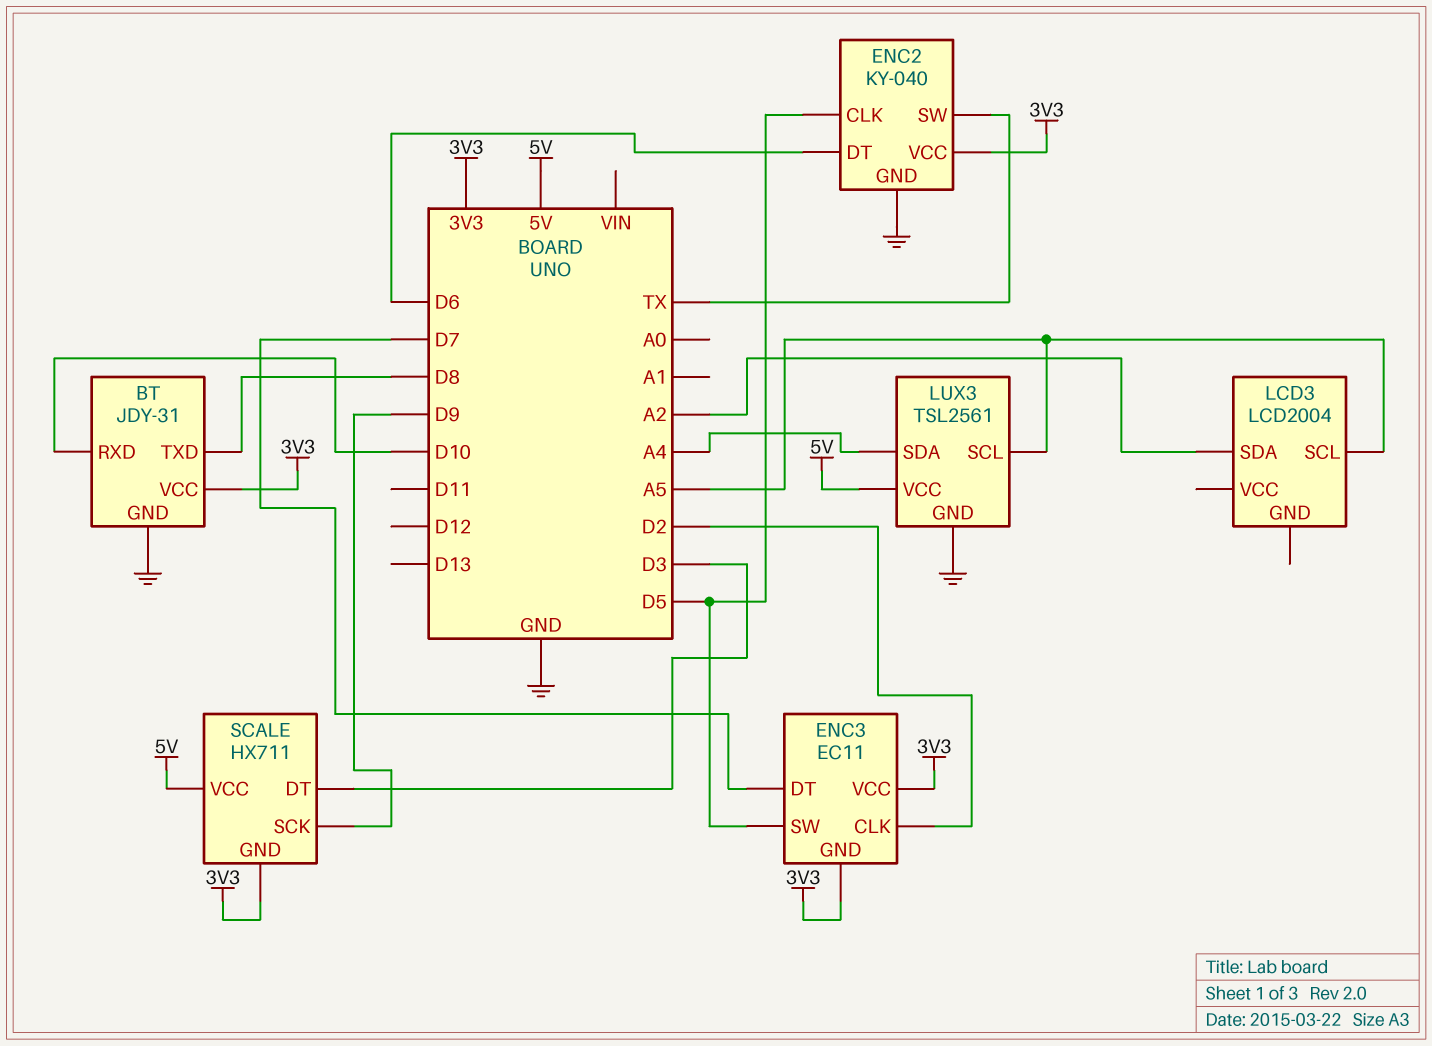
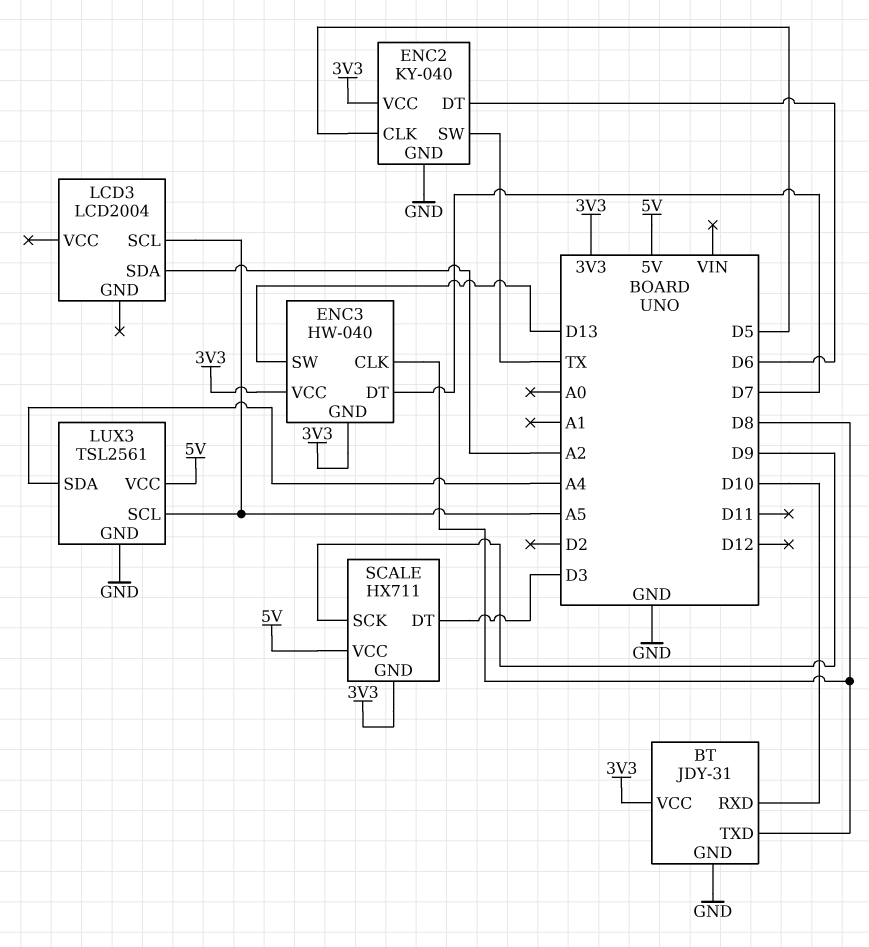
ENC3: EC11 -> HW-040
ENC3 pin CLK: D2 -> D8
ENC3 pin SW: D5 -> D13

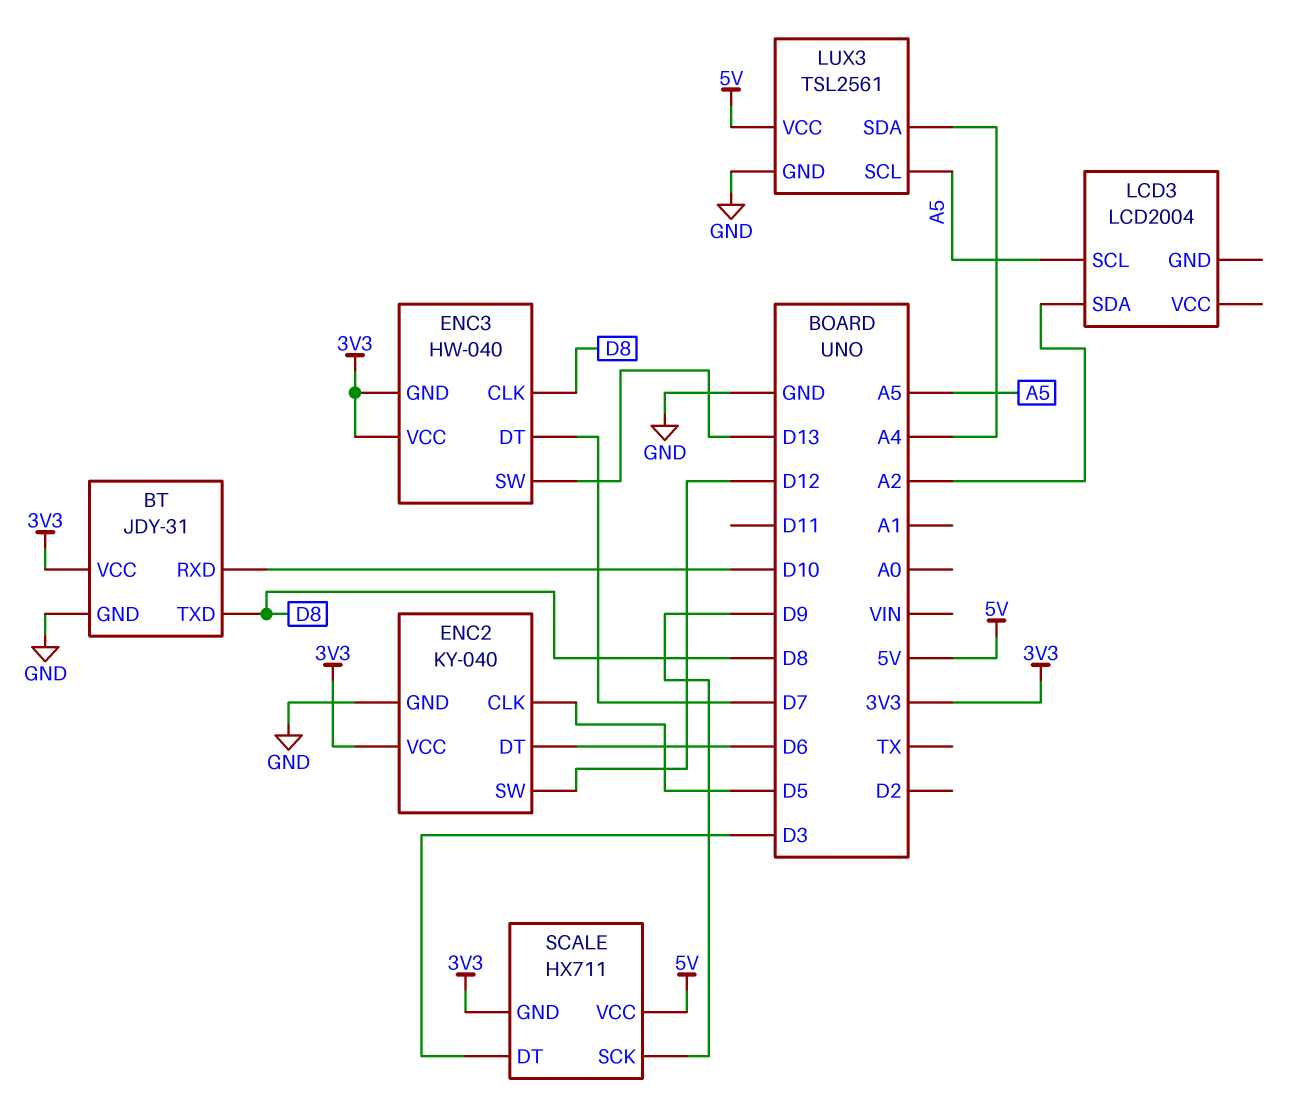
ENC2 pin SW: TX -> D12

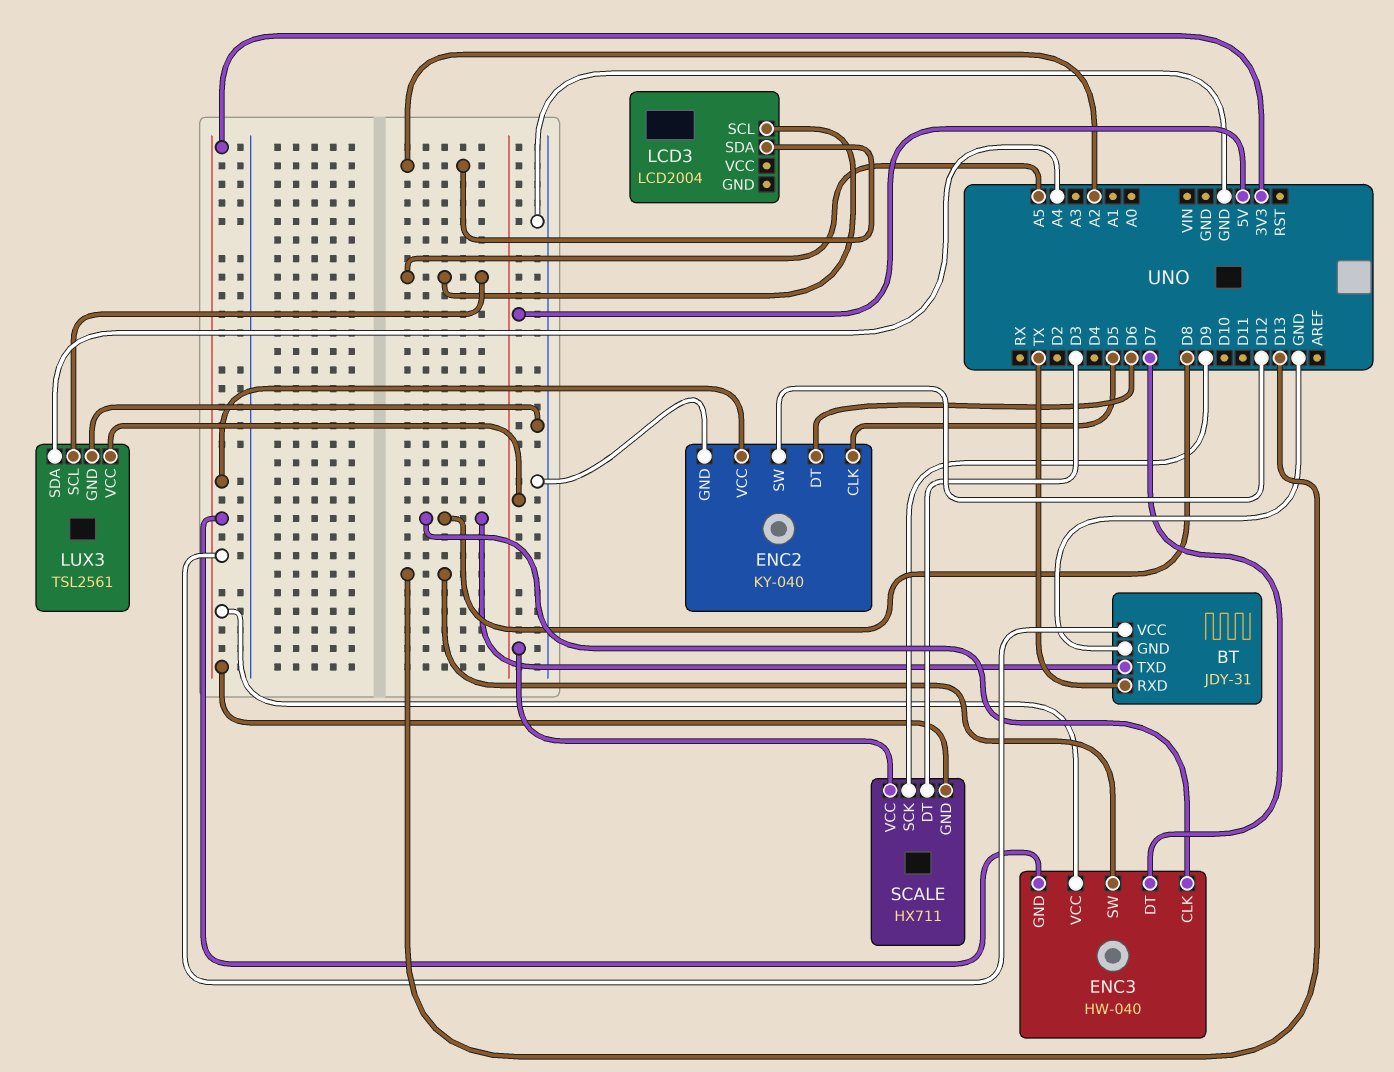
BT pin RXD: D10 -> TX

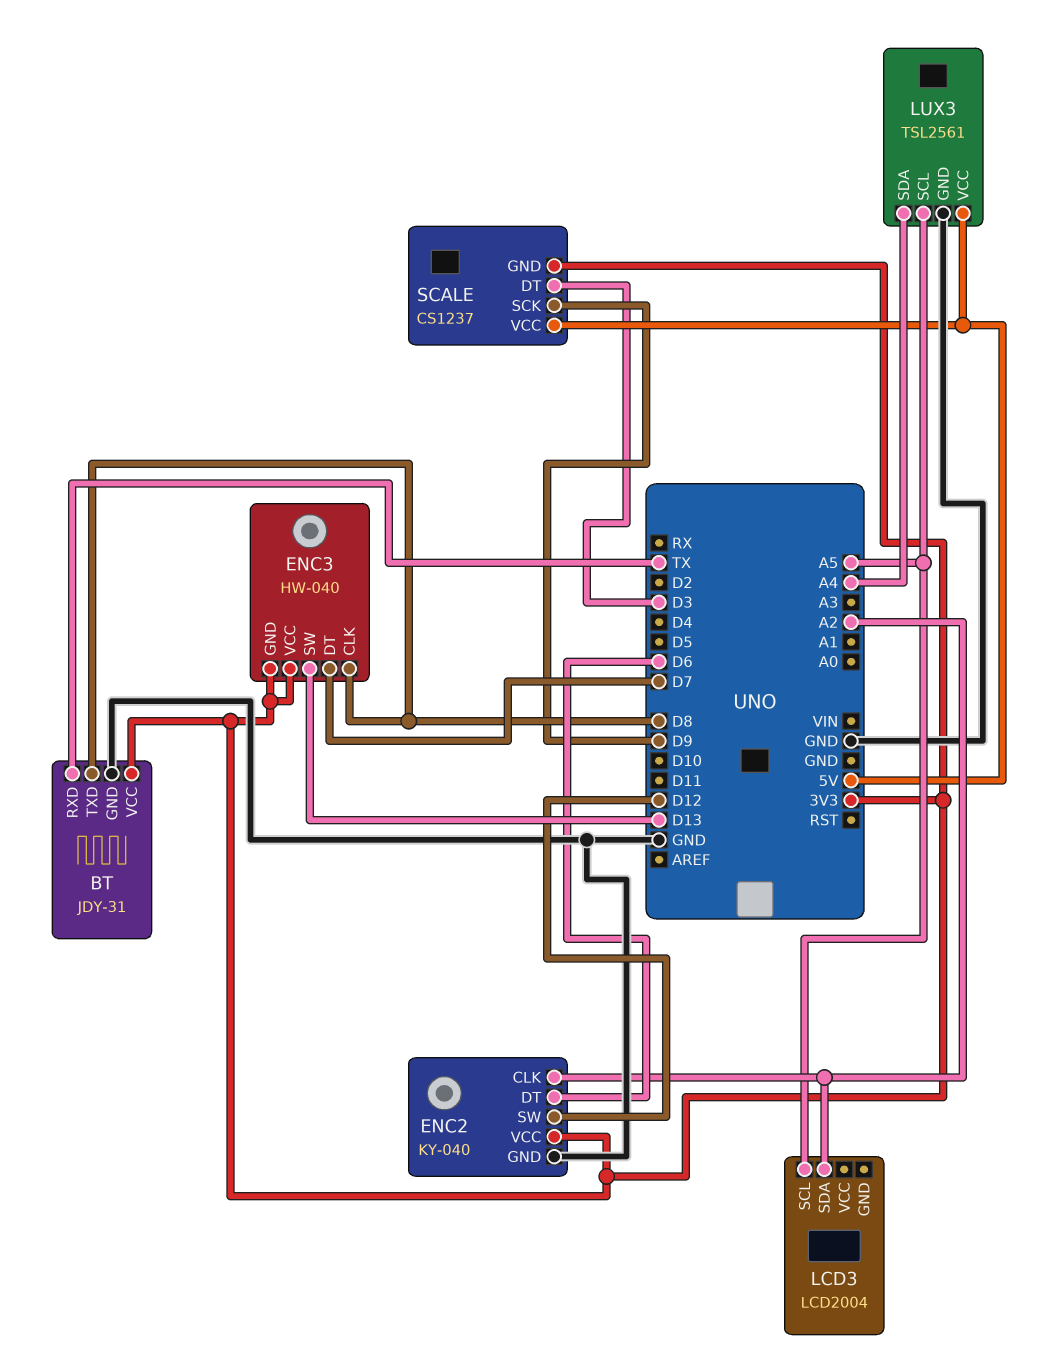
ENC2 pin CLK: D5 -> A2
SCALE: HX711 -> CS1237

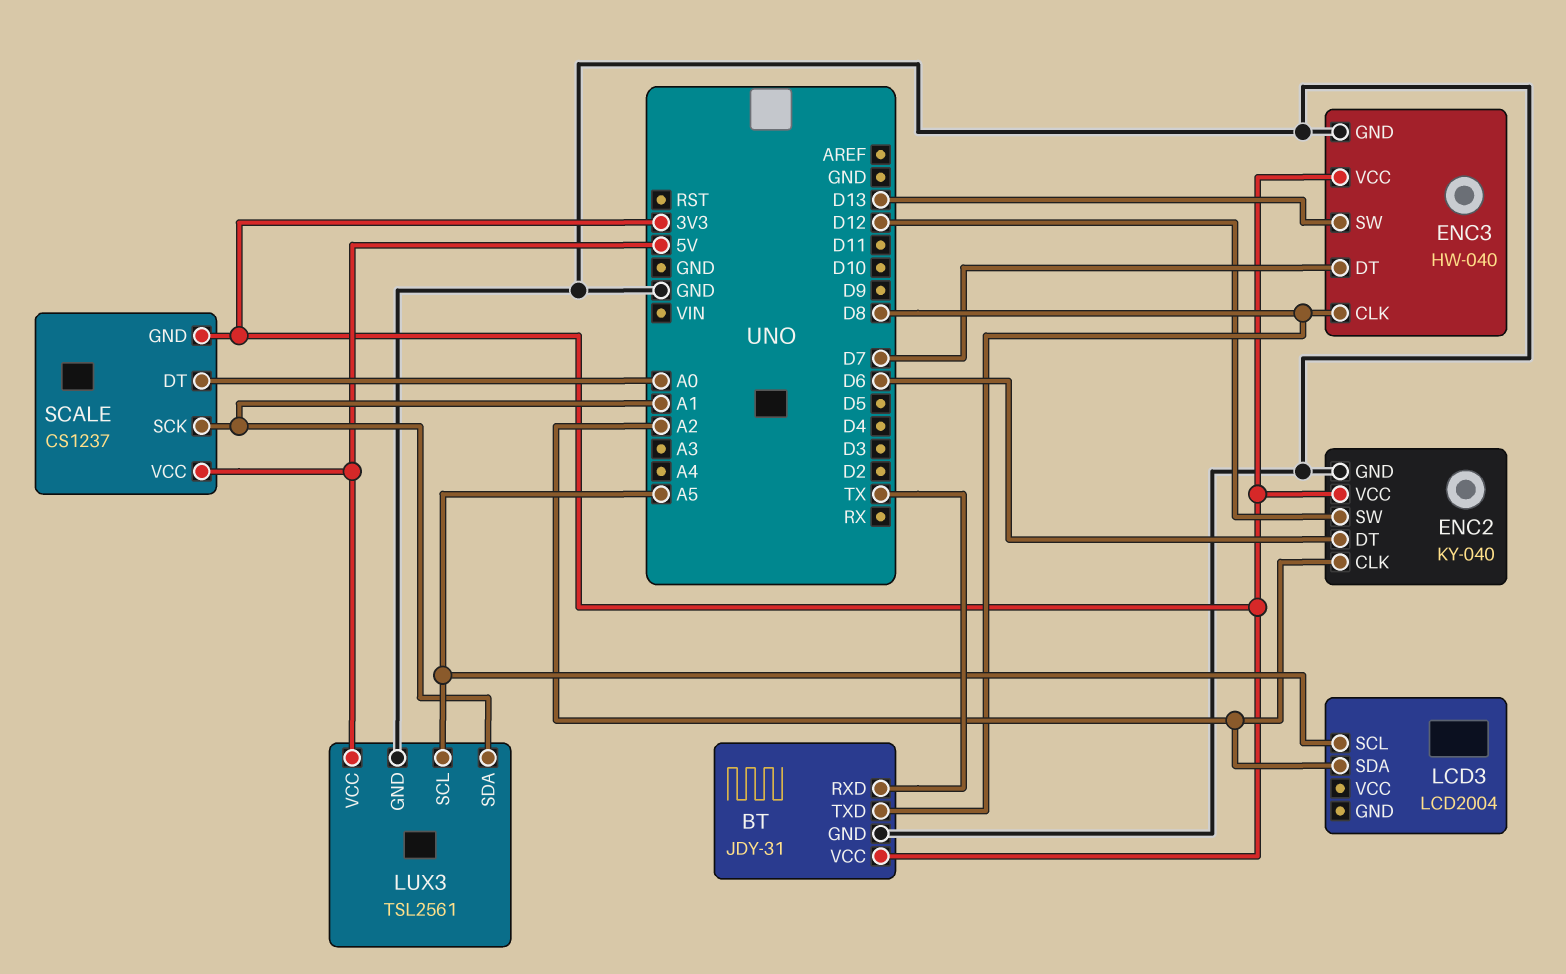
ENC3 pin GND: 3V3 -> GND
LUX3 pin SDA: A4 -> A1
SCALE pin DT: D3 -> A0
SCALE pin SCK: D9 -> A1

